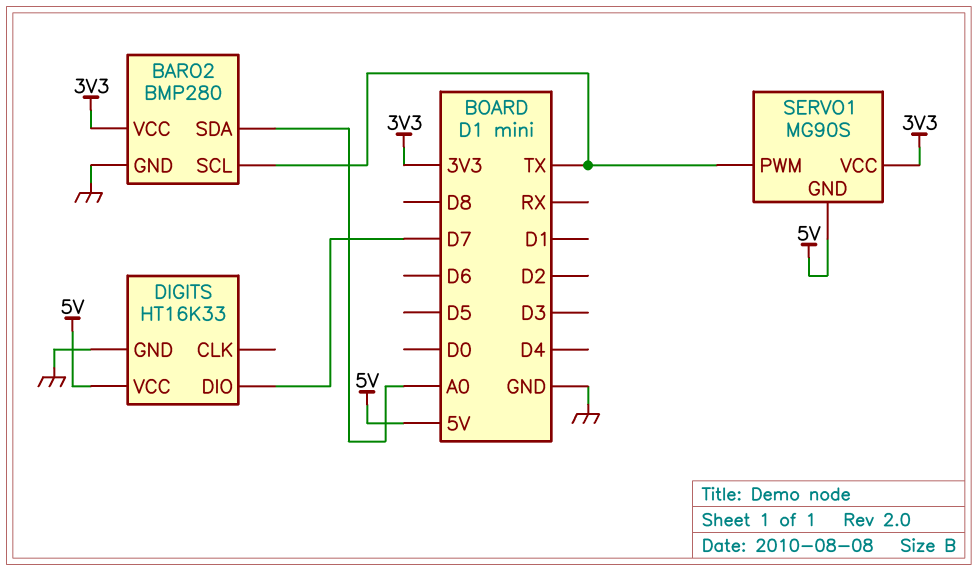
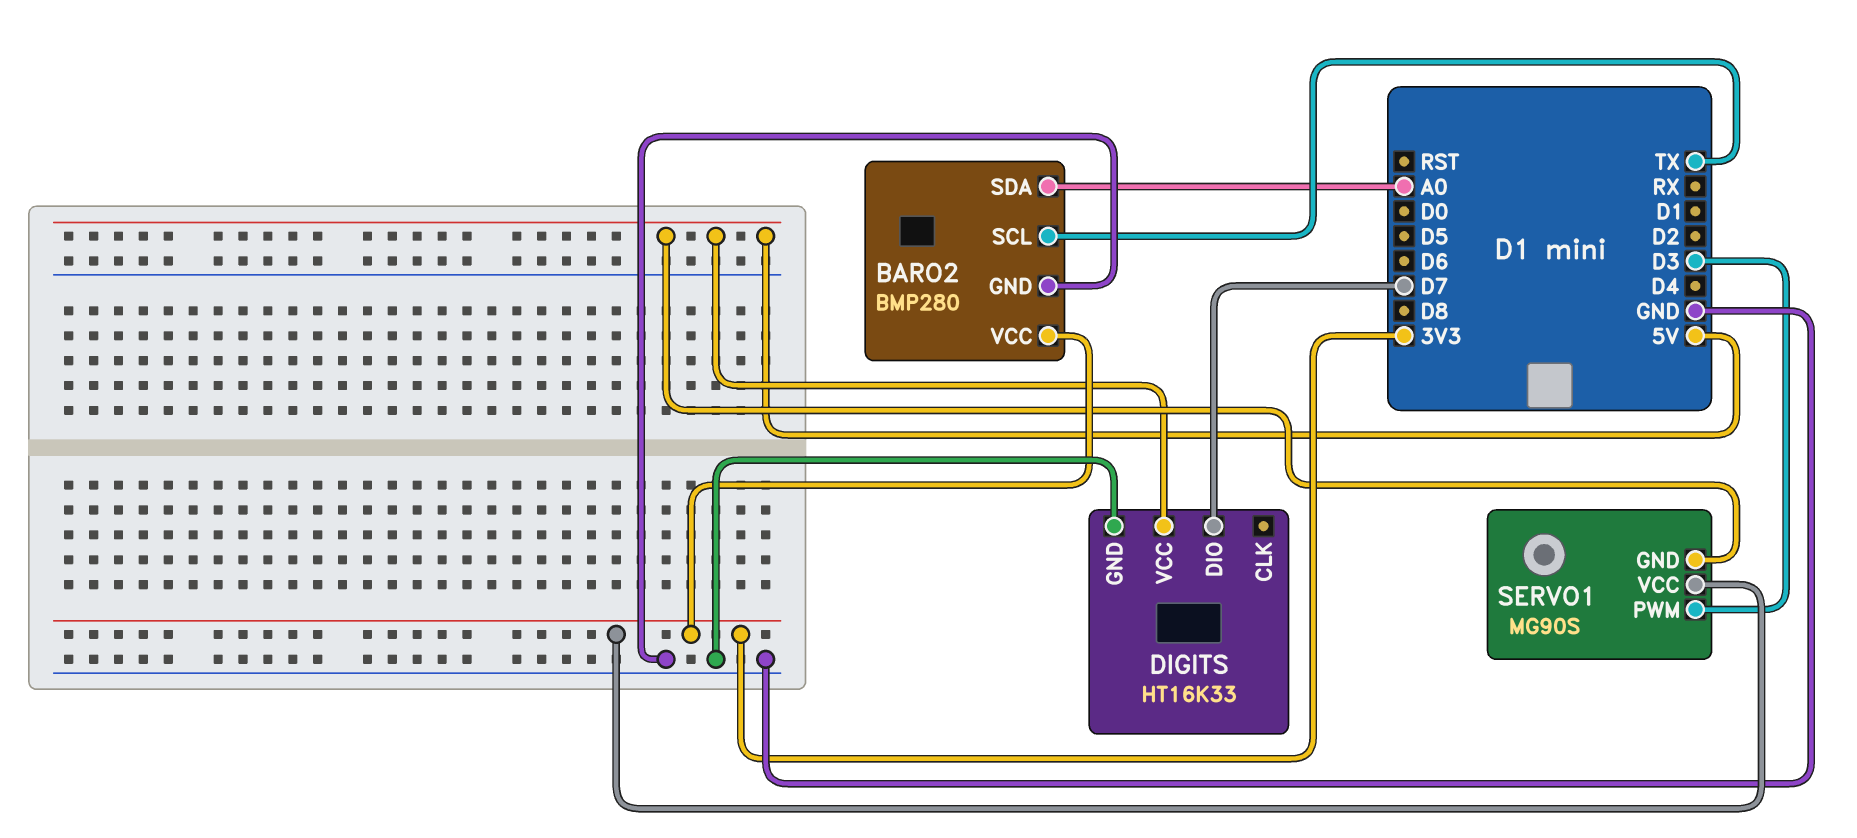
SERVO1 pin PWM: TX -> D3

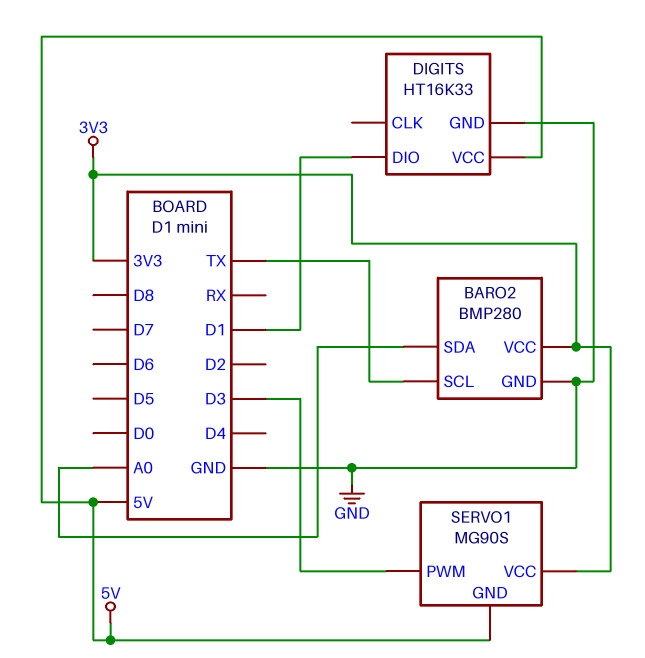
DIGITS pin DIO: D7 -> D1

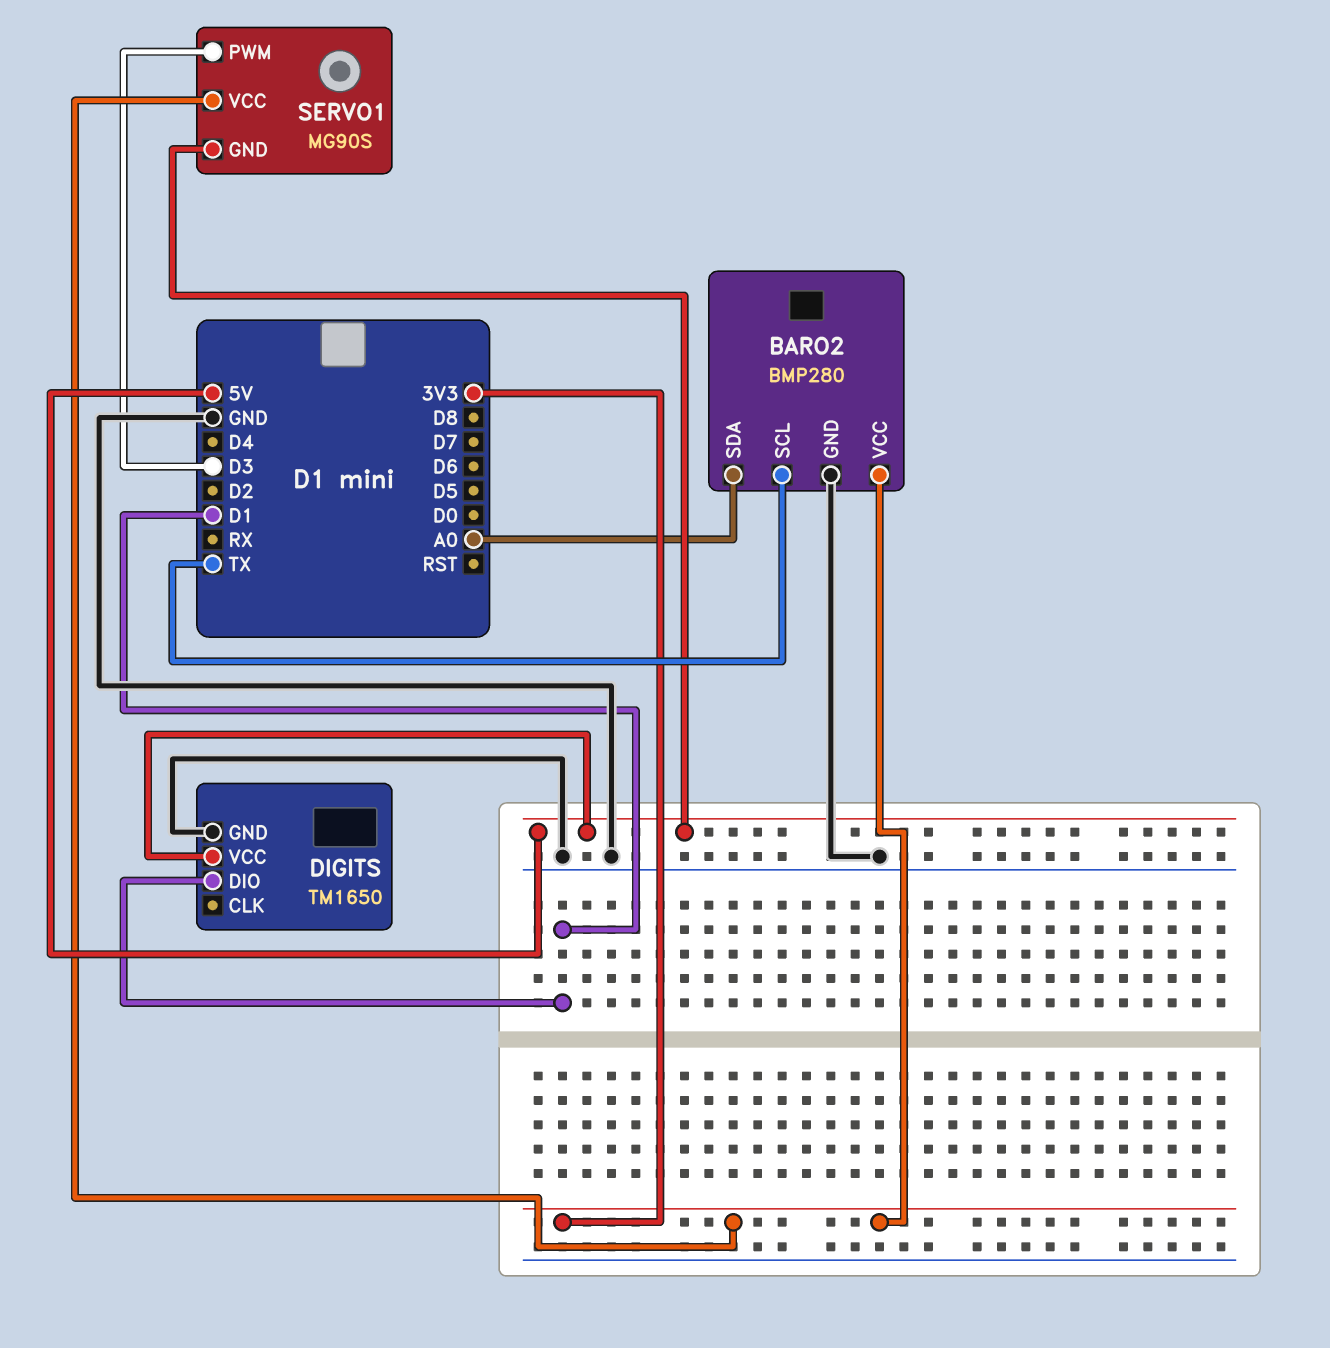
DIGITS: HT16K33 -> TM1650

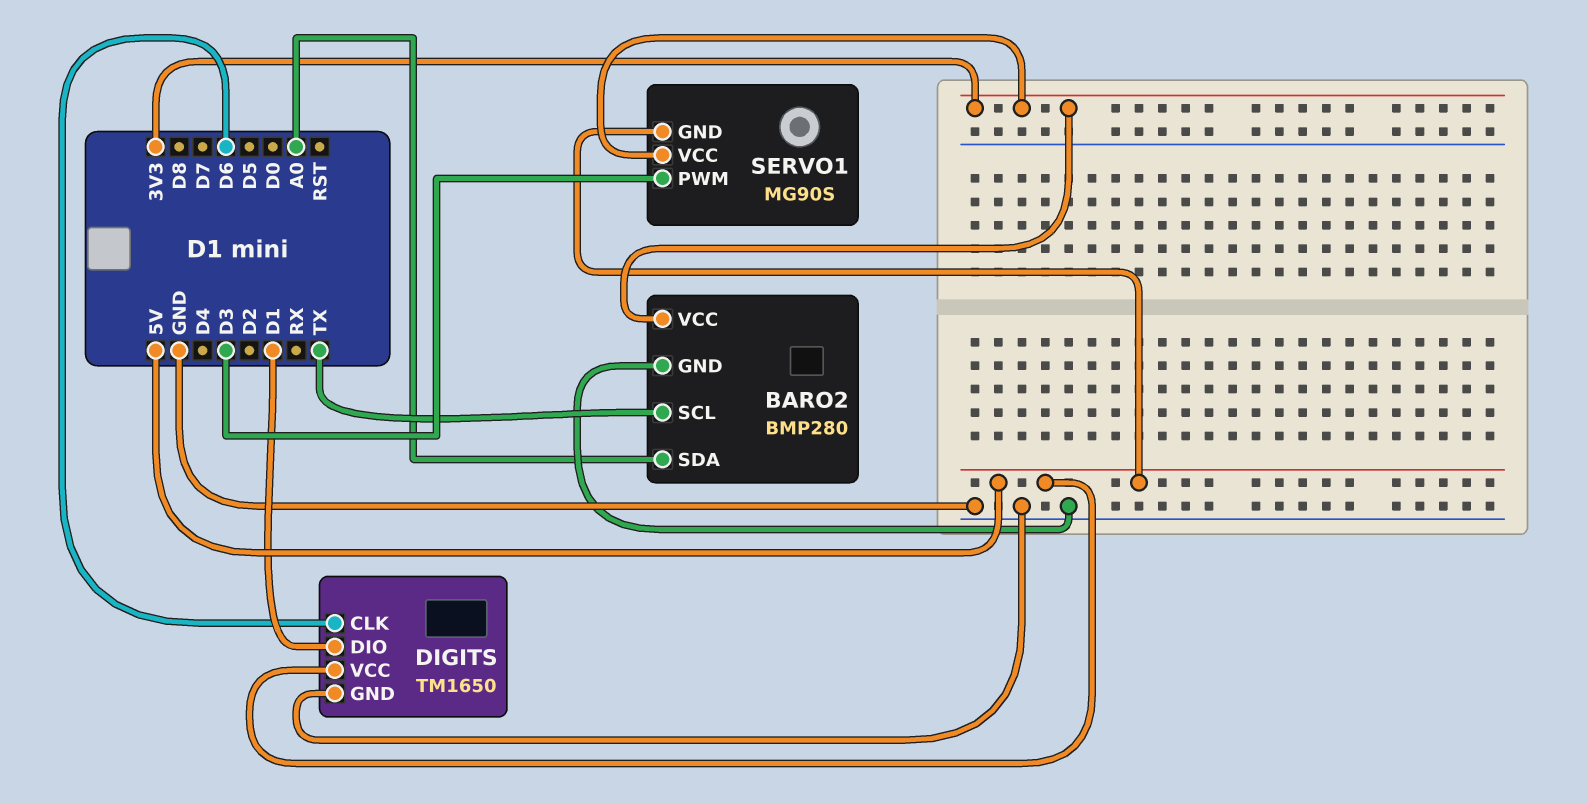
DIGITS pin CLK: none -> D6

